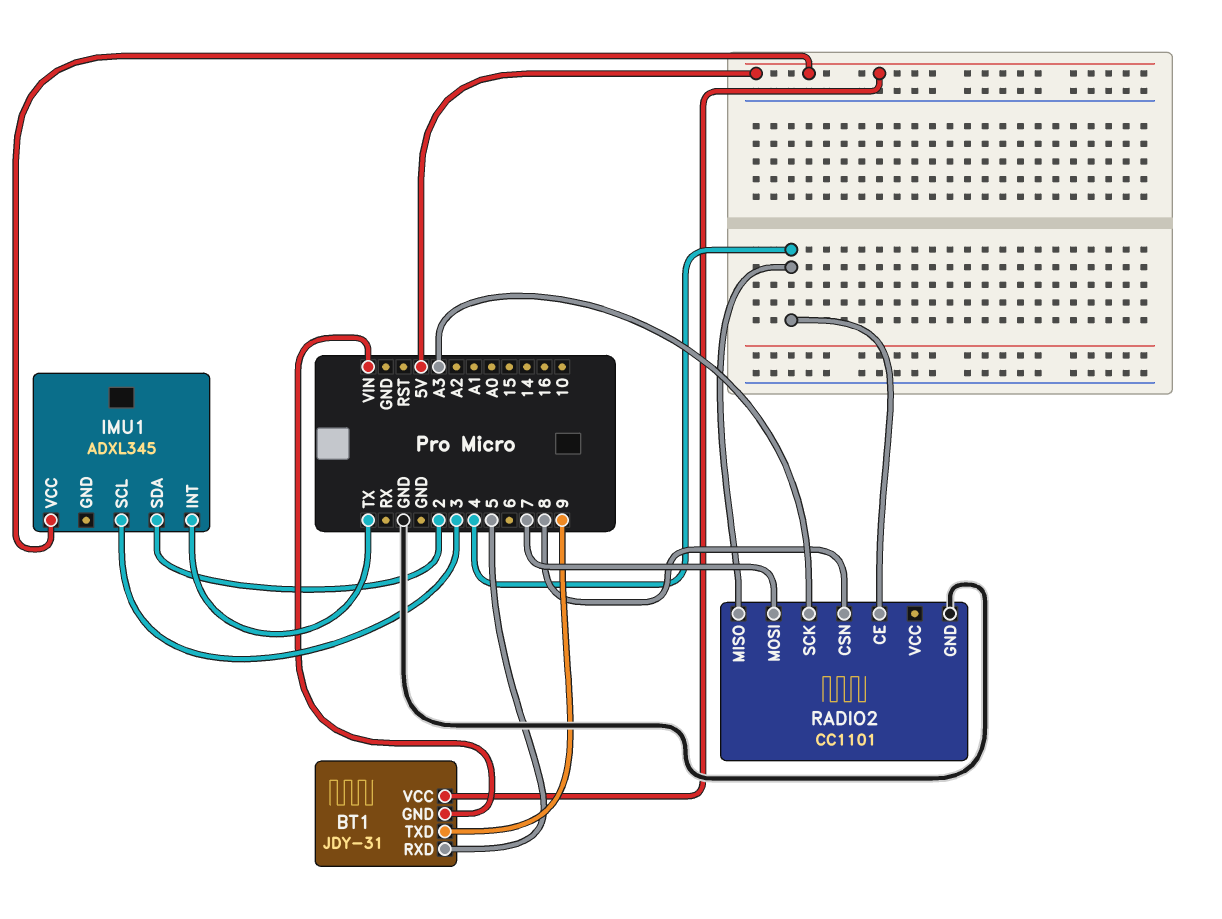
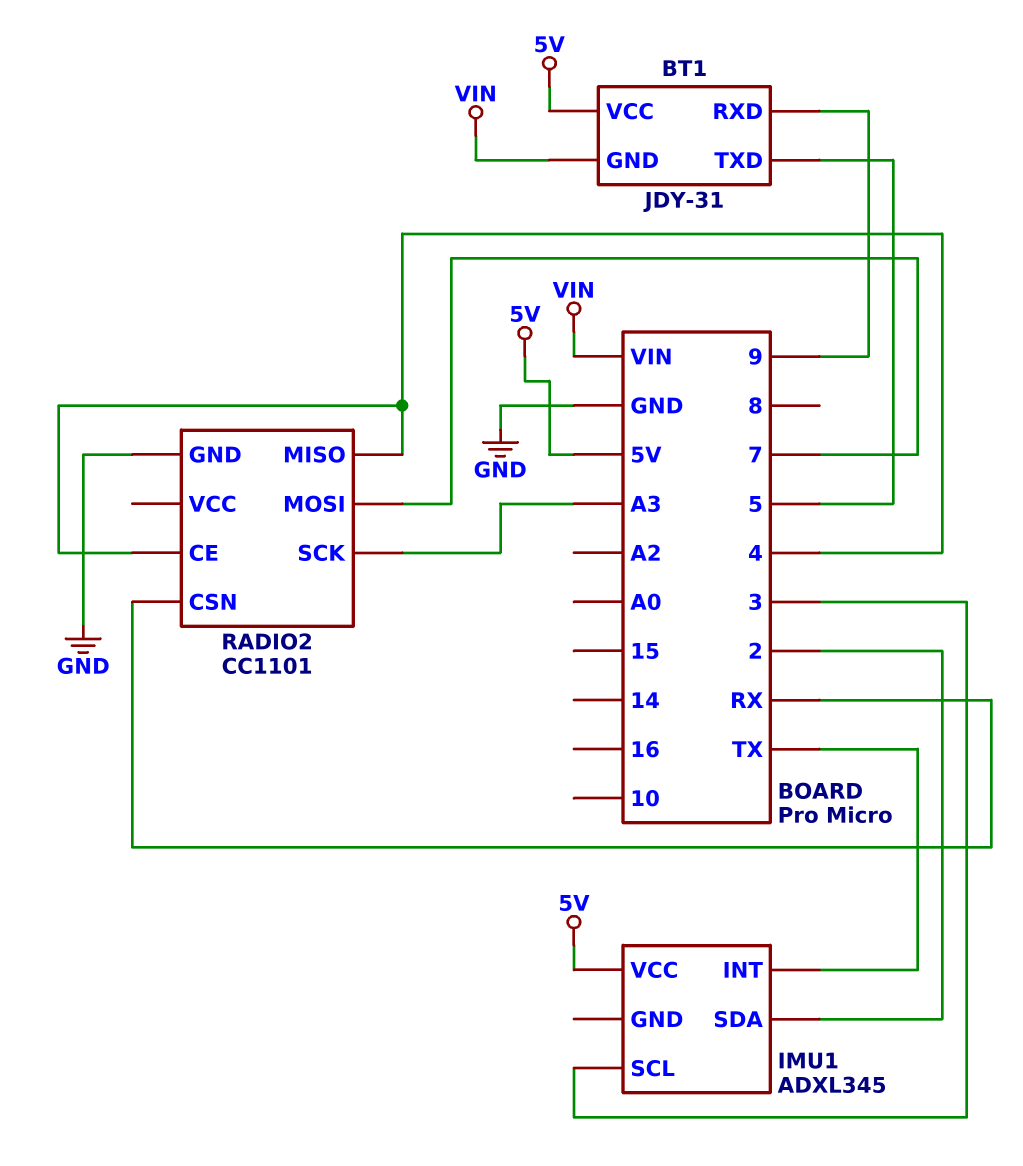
BT1 pin RXD: 5 -> 9
BT1 pin TXD: 9 -> 5
RADIO2 pin CSN: 8 -> RX

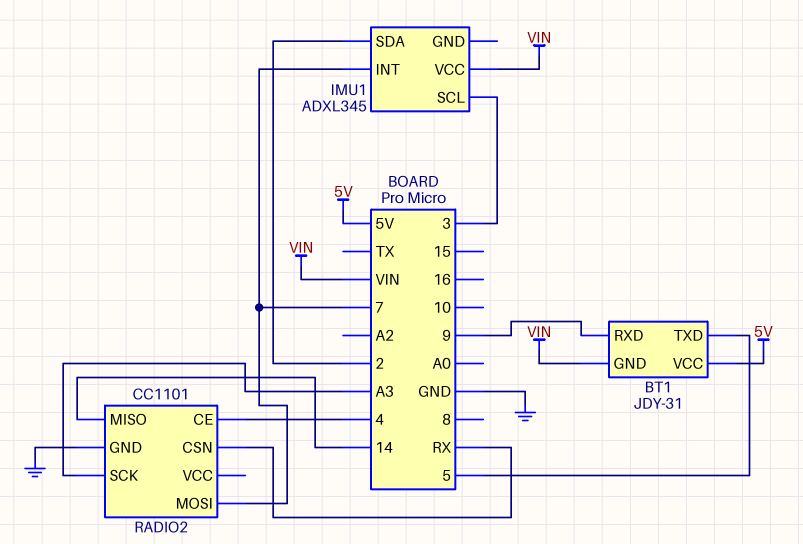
IMU1 pin INT: TX -> 7
IMU1 pin VCC: 5V -> VIN
RADIO2 pin MISO: 4 -> 14

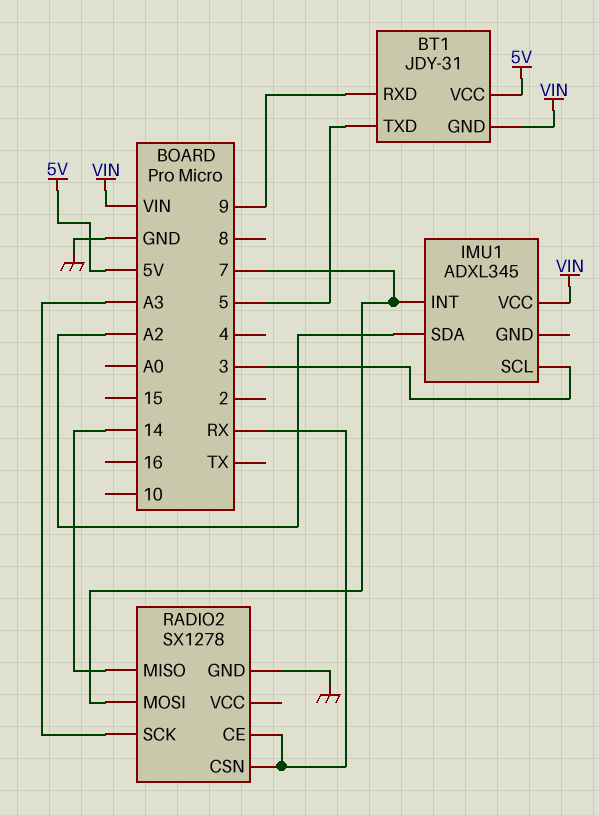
IMU1 pin SDA: 2 -> A2
RADIO2: CC1101 -> SX1278
RADIO2 pin CE: 4 -> RX

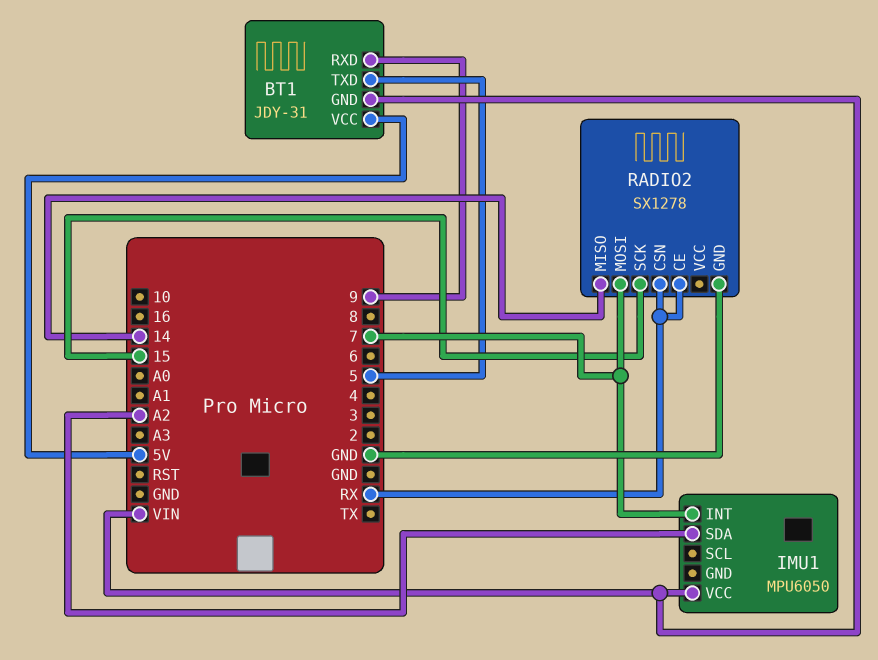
IMU1: ADXL345 -> MPU6050
IMU1 pin SCL: 3 -> none
RADIO2 pin SCK: A3 -> 15

